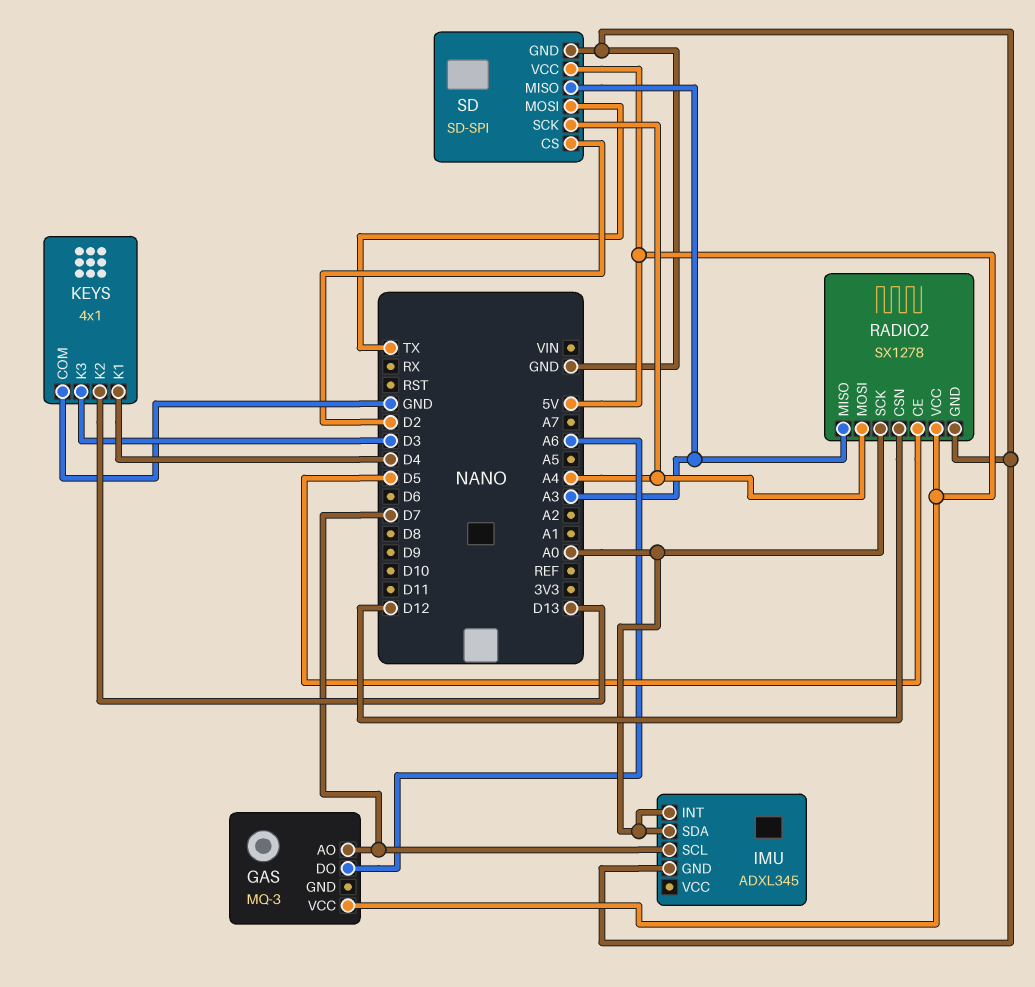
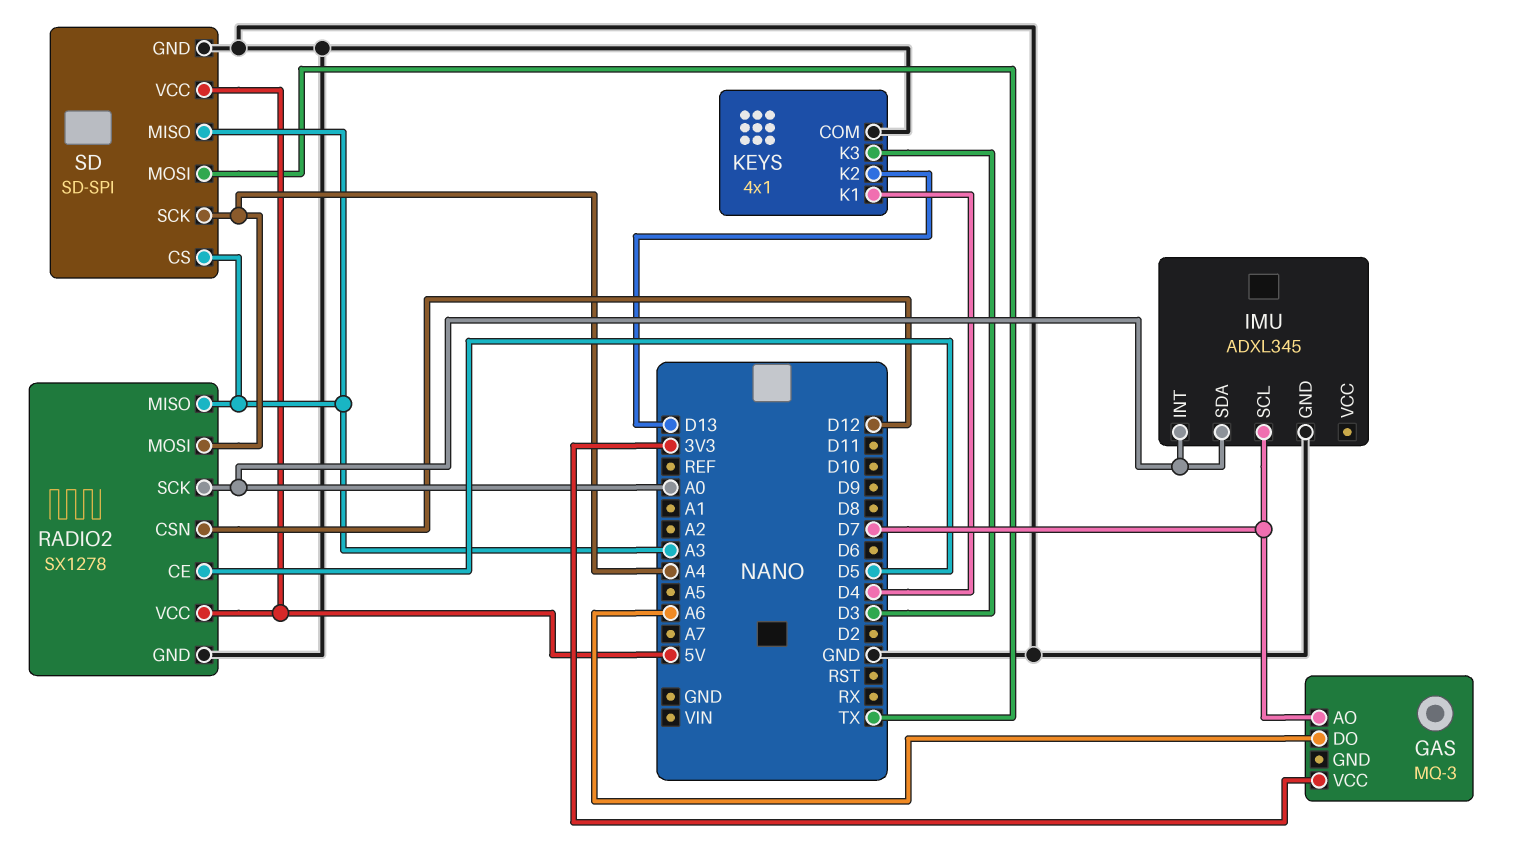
GAS pin VCC: 5V -> 3V3
SD pin CS: D2 -> A3

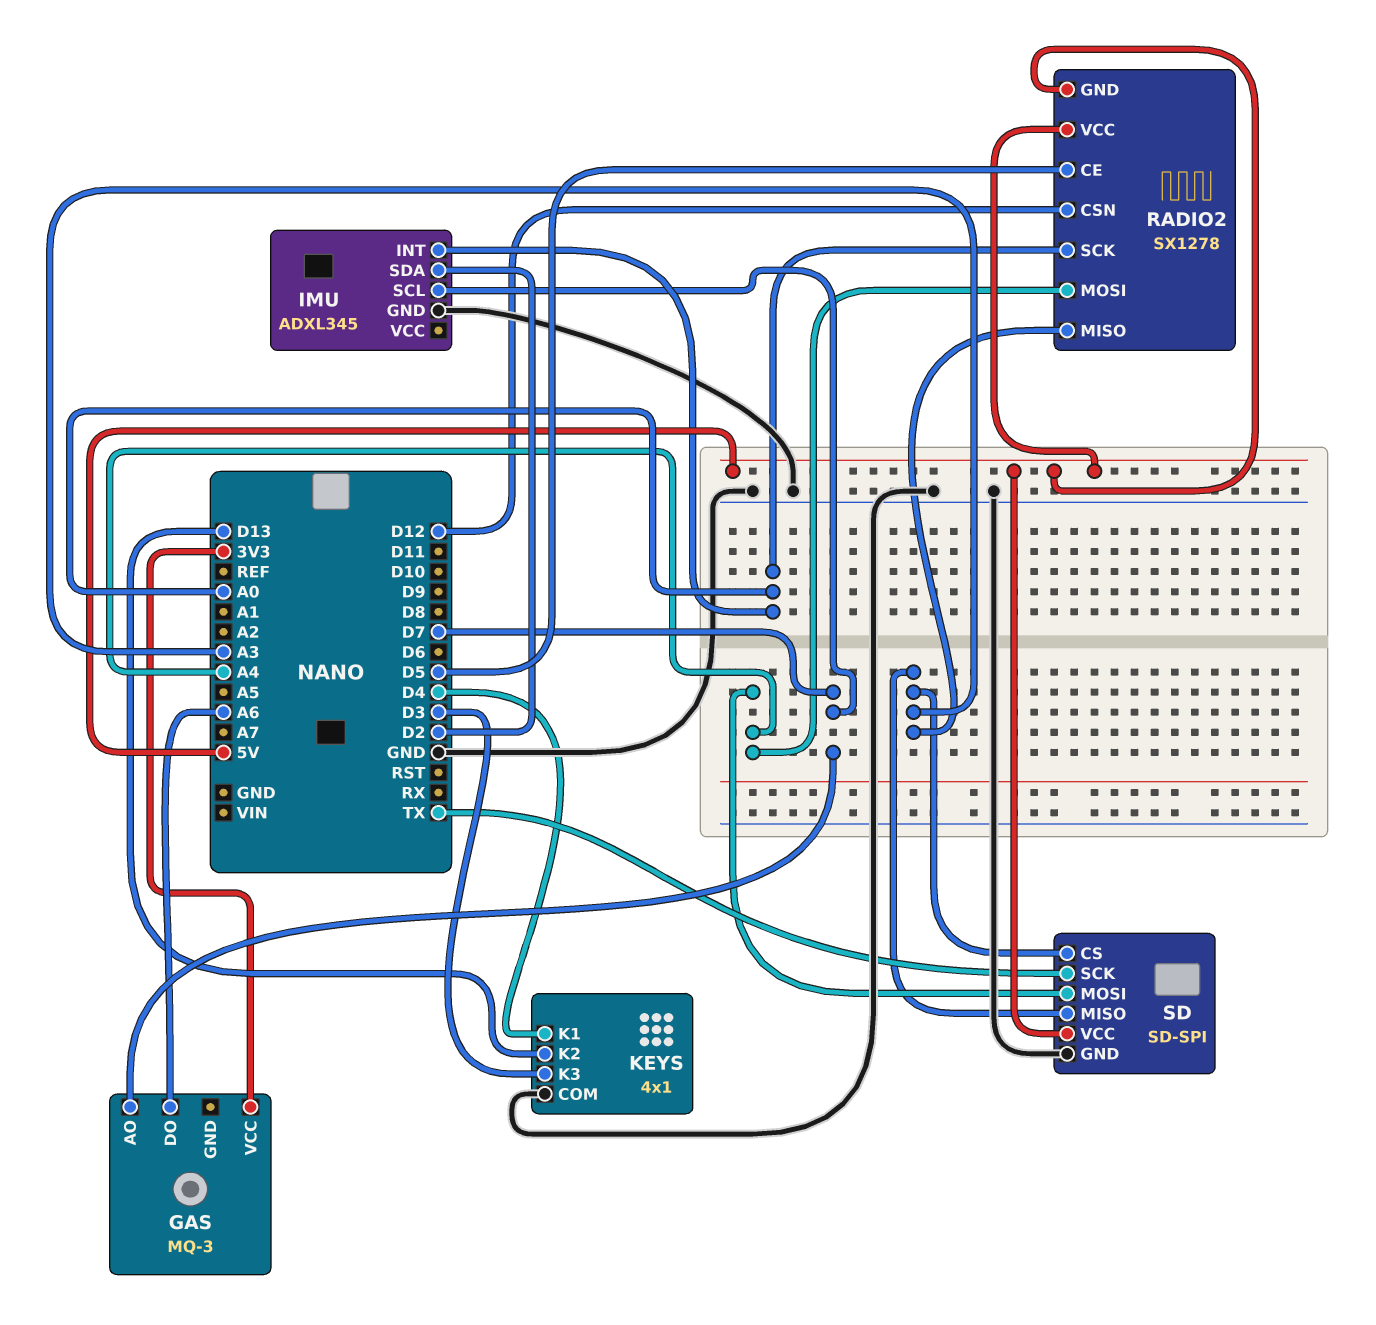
IMU pin SDA: A0 -> D2
RADIO2 pin GND: GND -> 5V
SD pin MOSI: TX -> A4
SD pin SCK: A4 -> TX

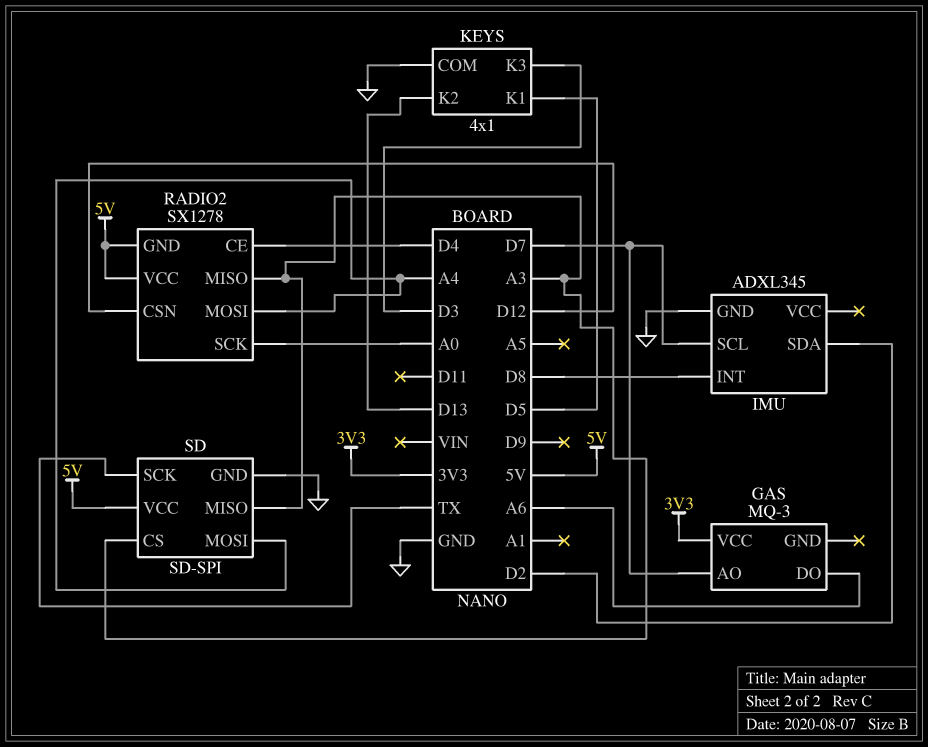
IMU pin INT: A0 -> D8
KEYS pin K1: D4 -> D5
RADIO2 pin CE: D5 -> D4

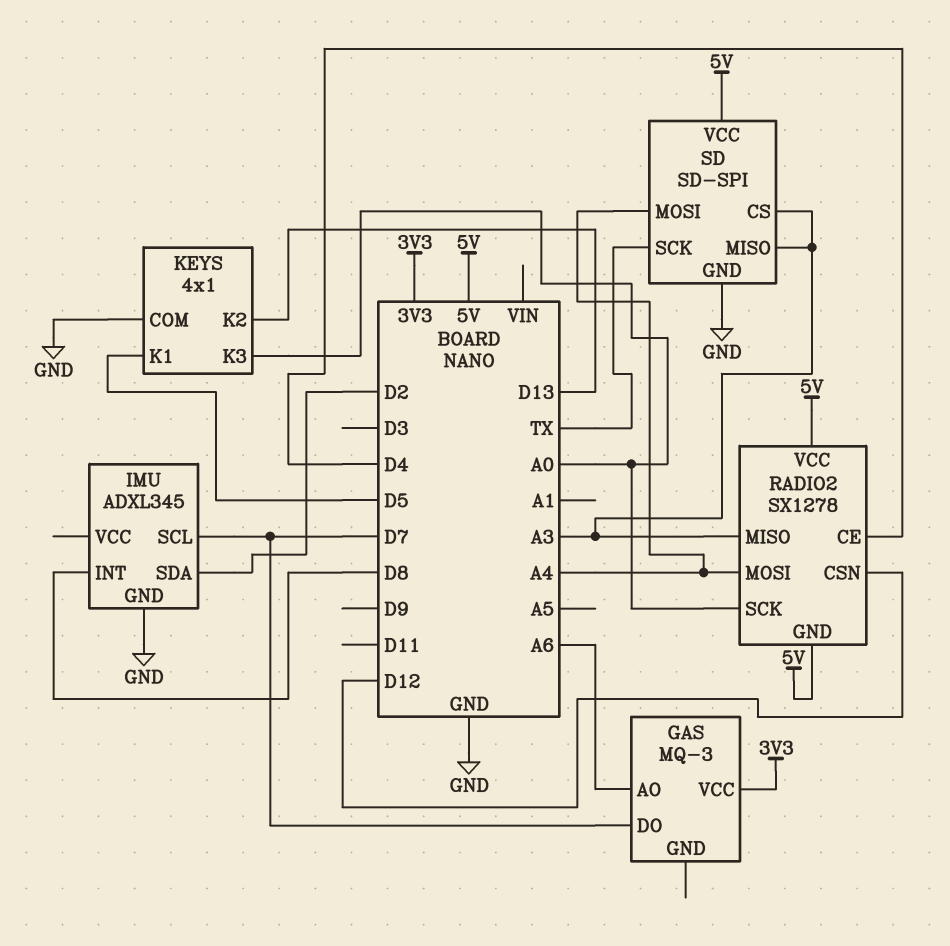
GAS pin AO: D7 -> A6
GAS pin DO: A6 -> D7
KEYS pin K3: D3 -> A0

